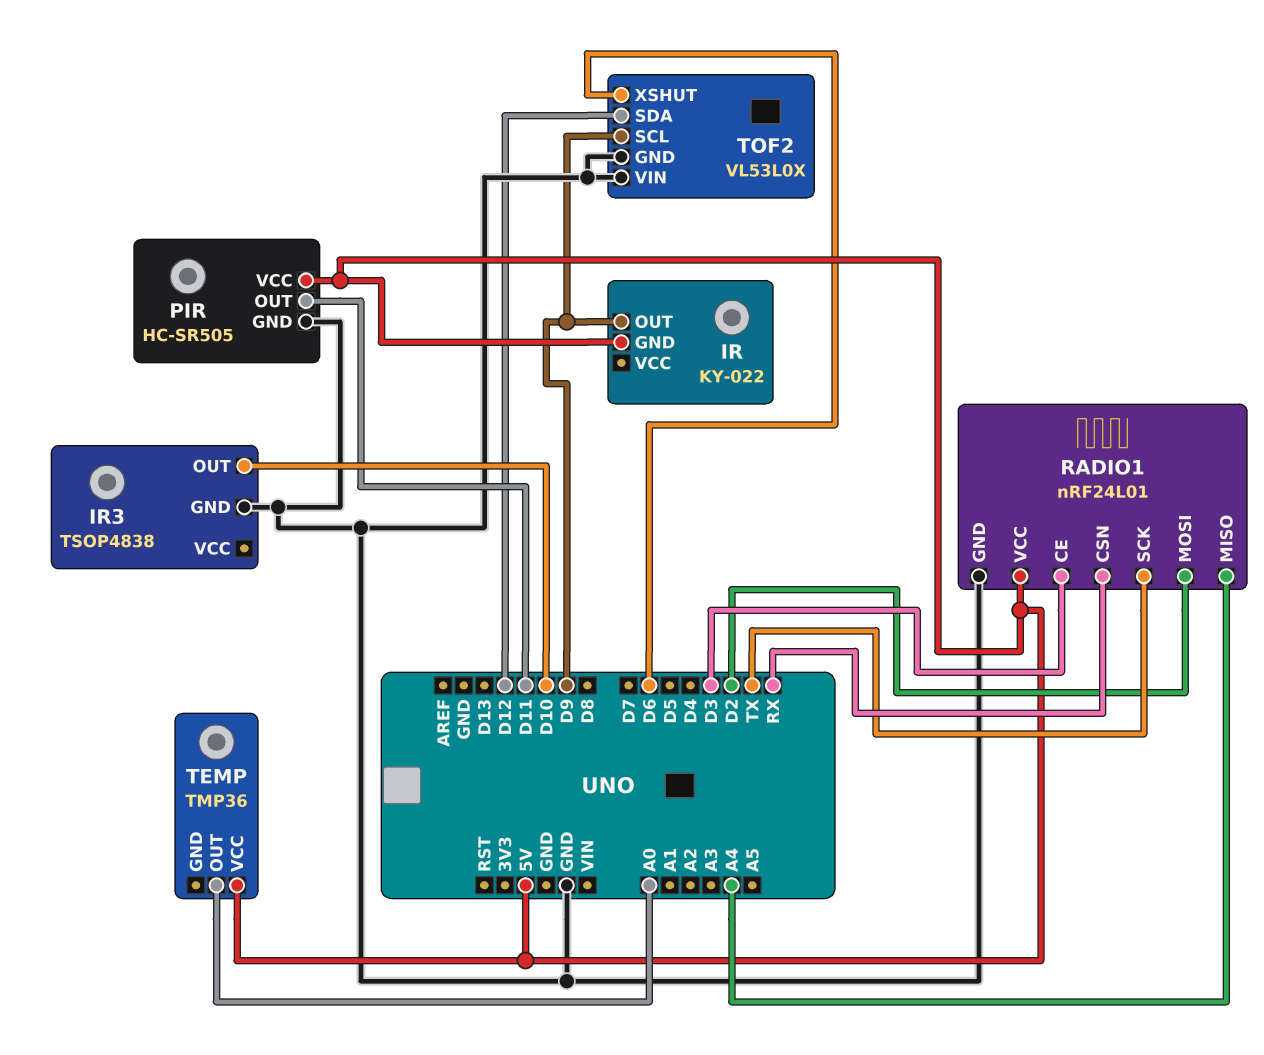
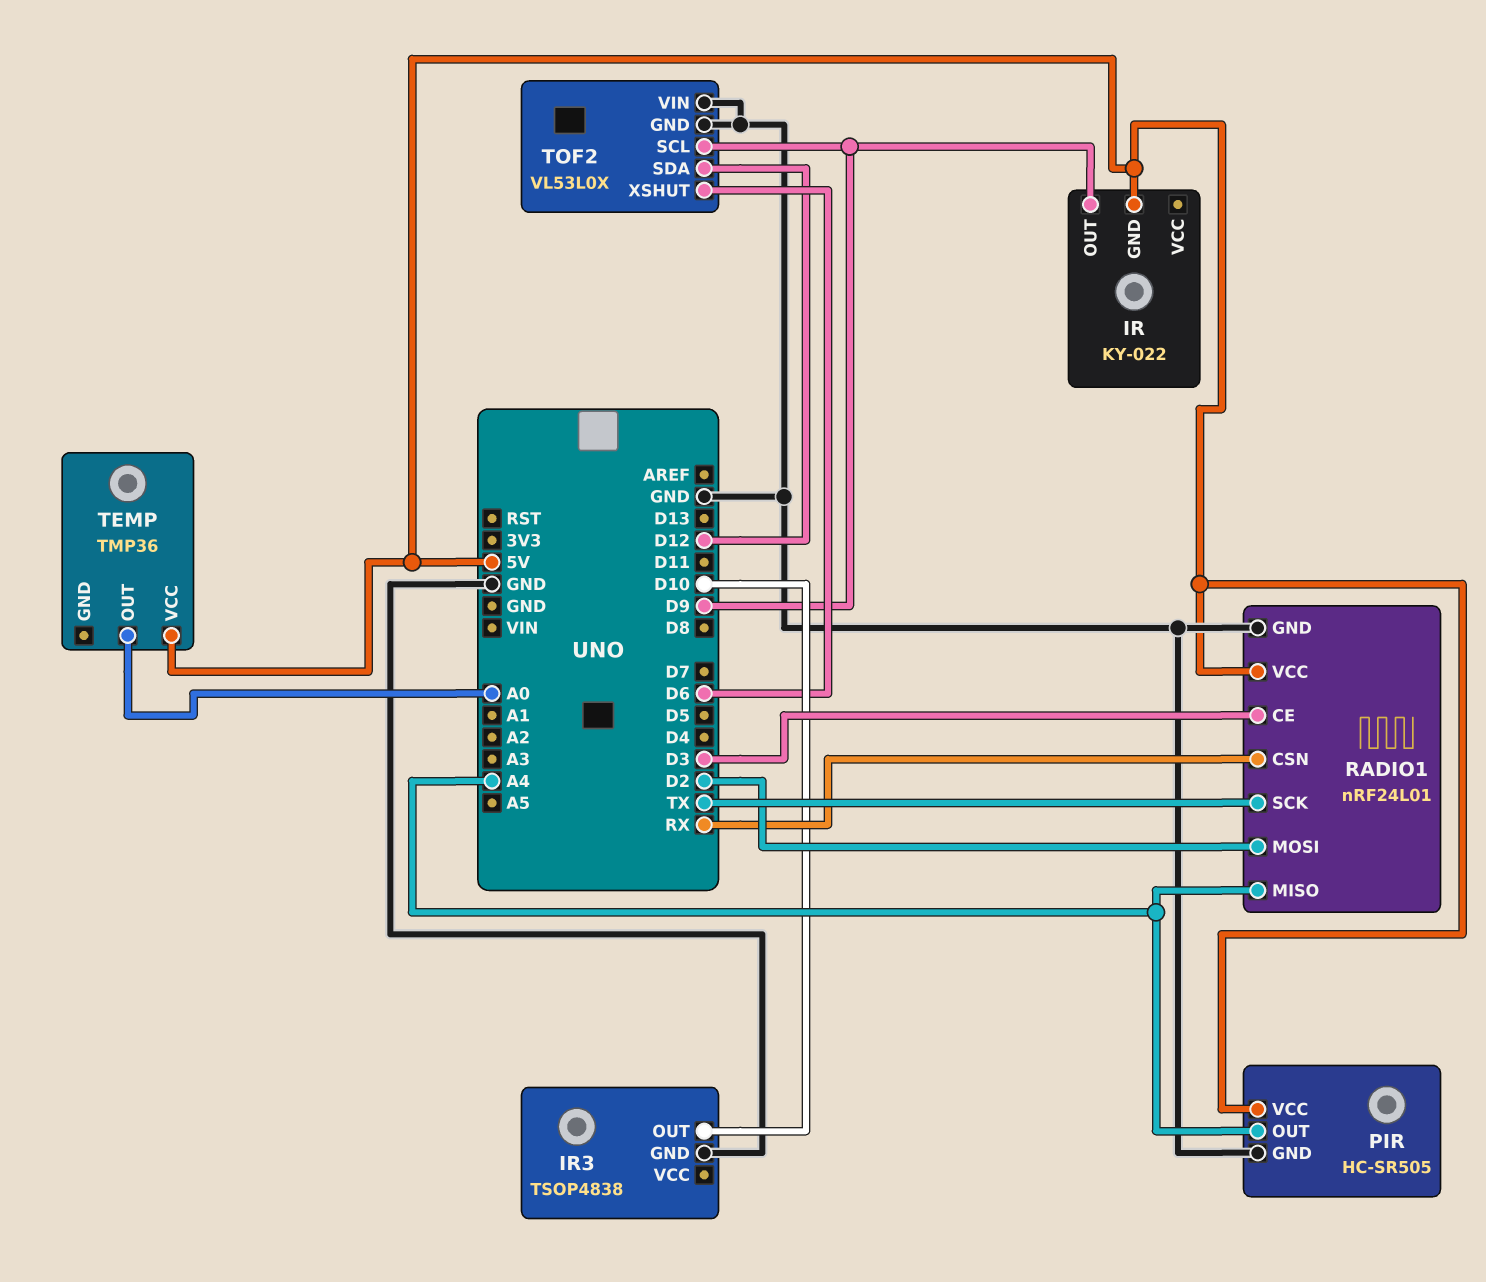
PIR pin OUT: D11 -> A4

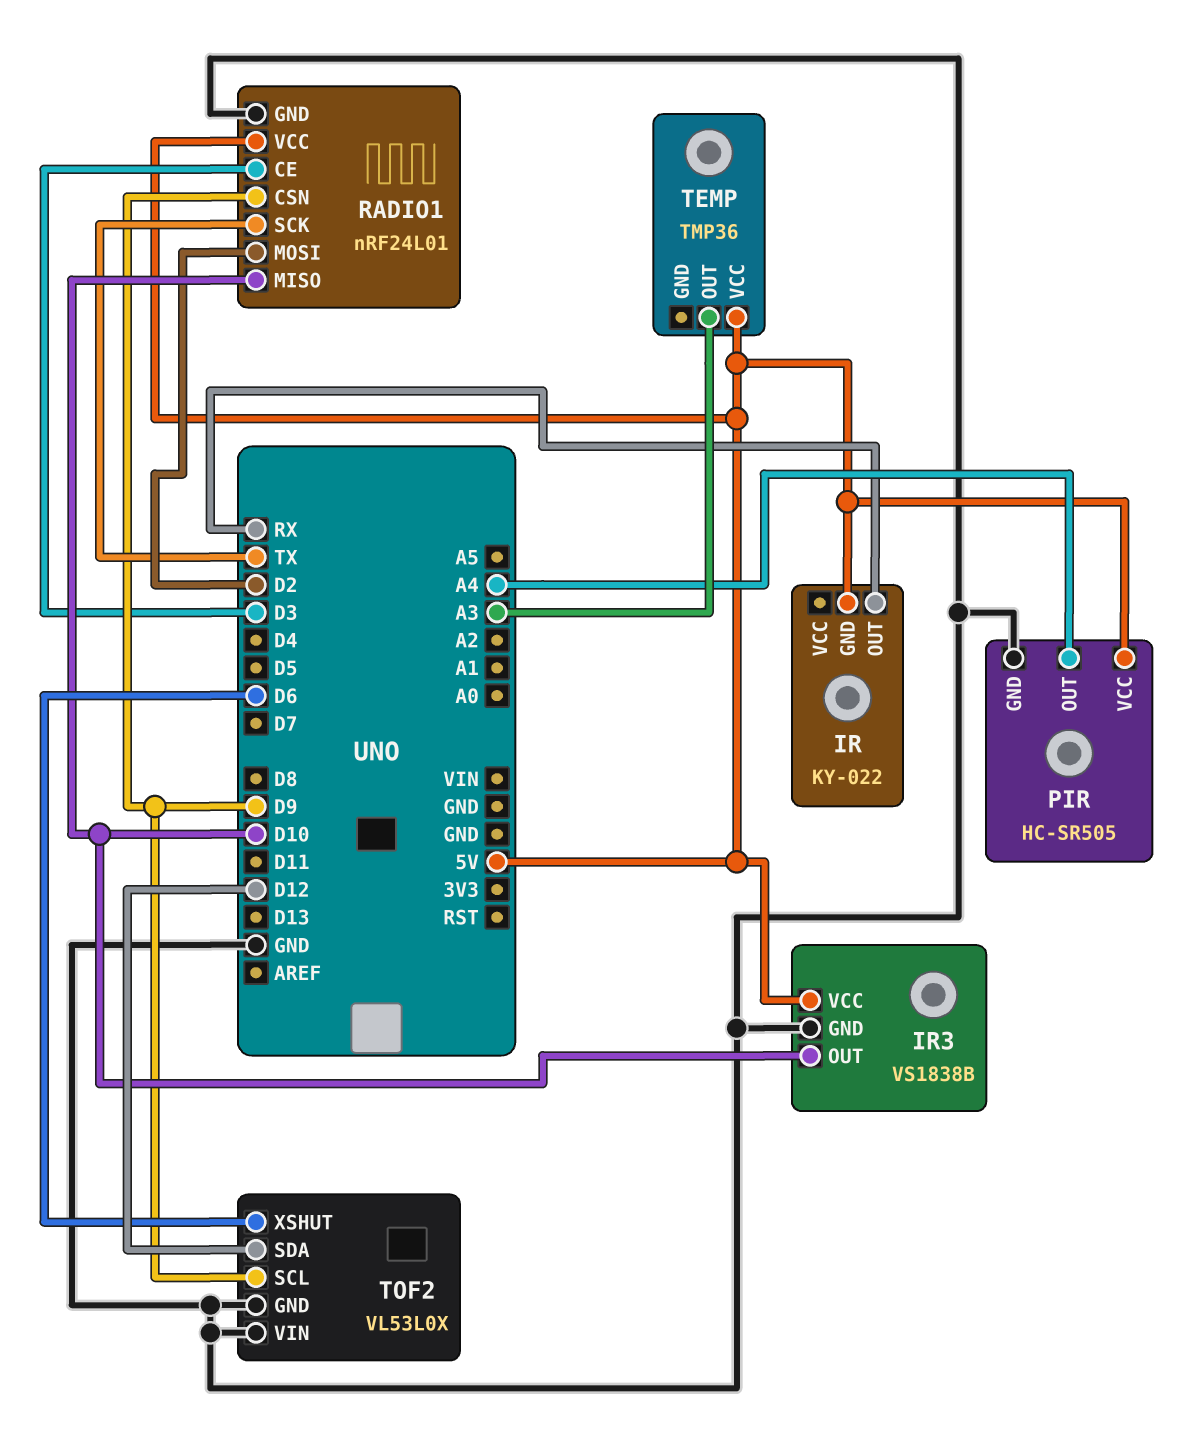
IR pin OUT: D9 -> RX
IR3: TSOP4838 -> VS1838B
IR3 pin VCC: none -> 5V
RADIO1 pin CSN: RX -> D9
RADIO1 pin MISO: A4 -> D10
TEMP pin OUT: A0 -> A3

